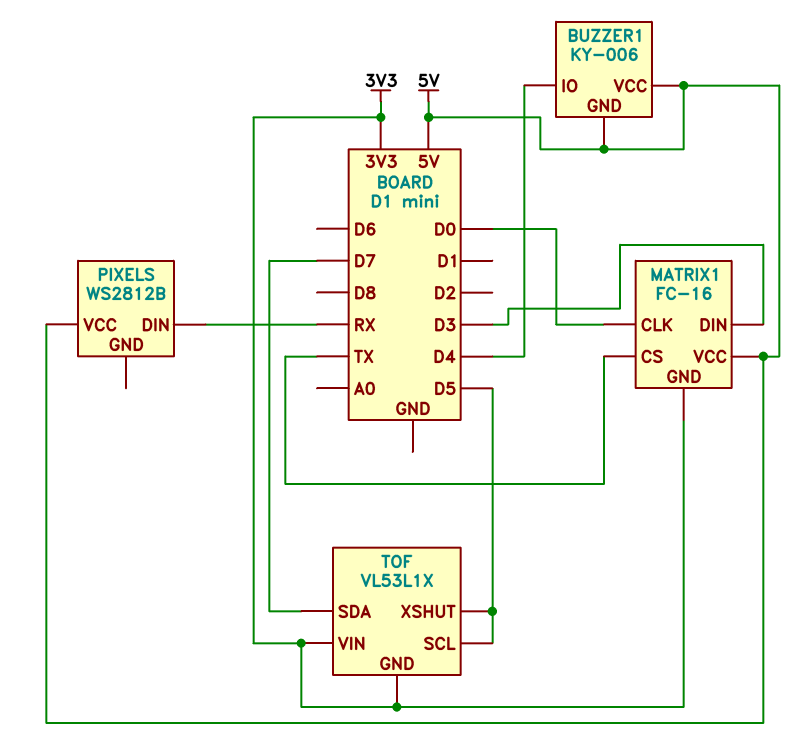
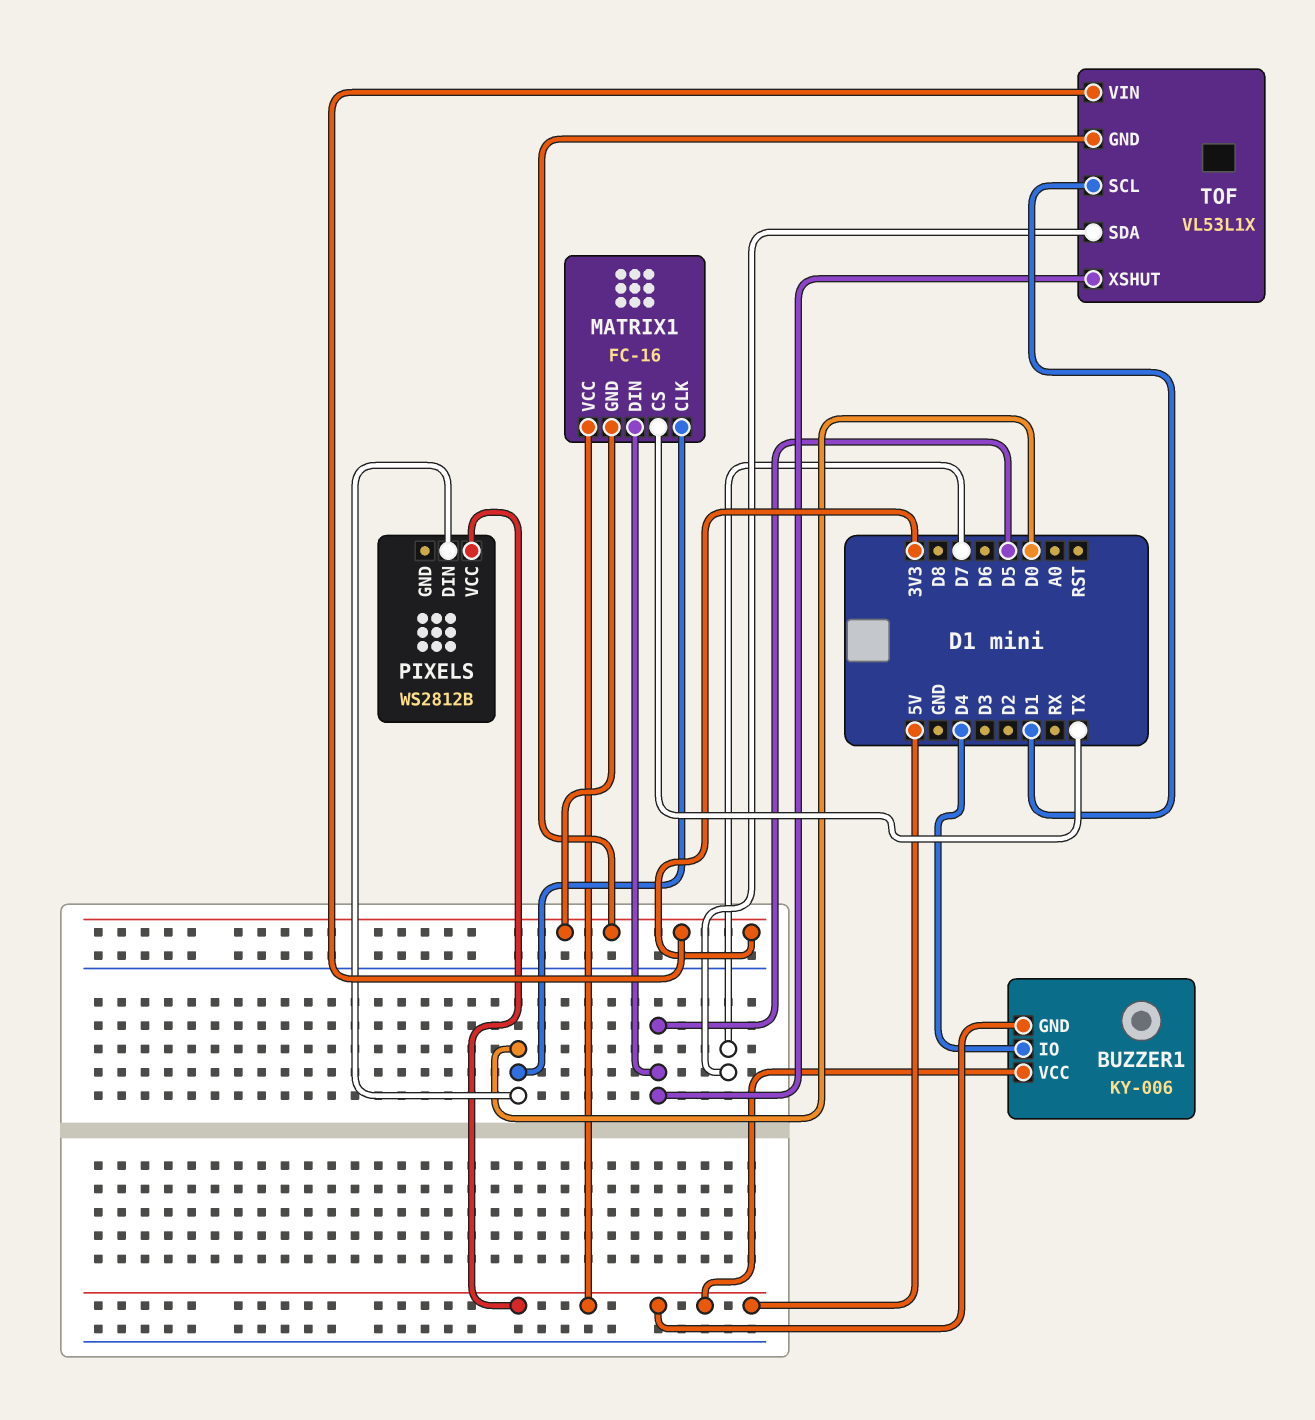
MATRIX1 pin DIN: D3 -> D5
PIXELS pin DIN: RX -> D0
TOF pin SCL: D5 -> D1

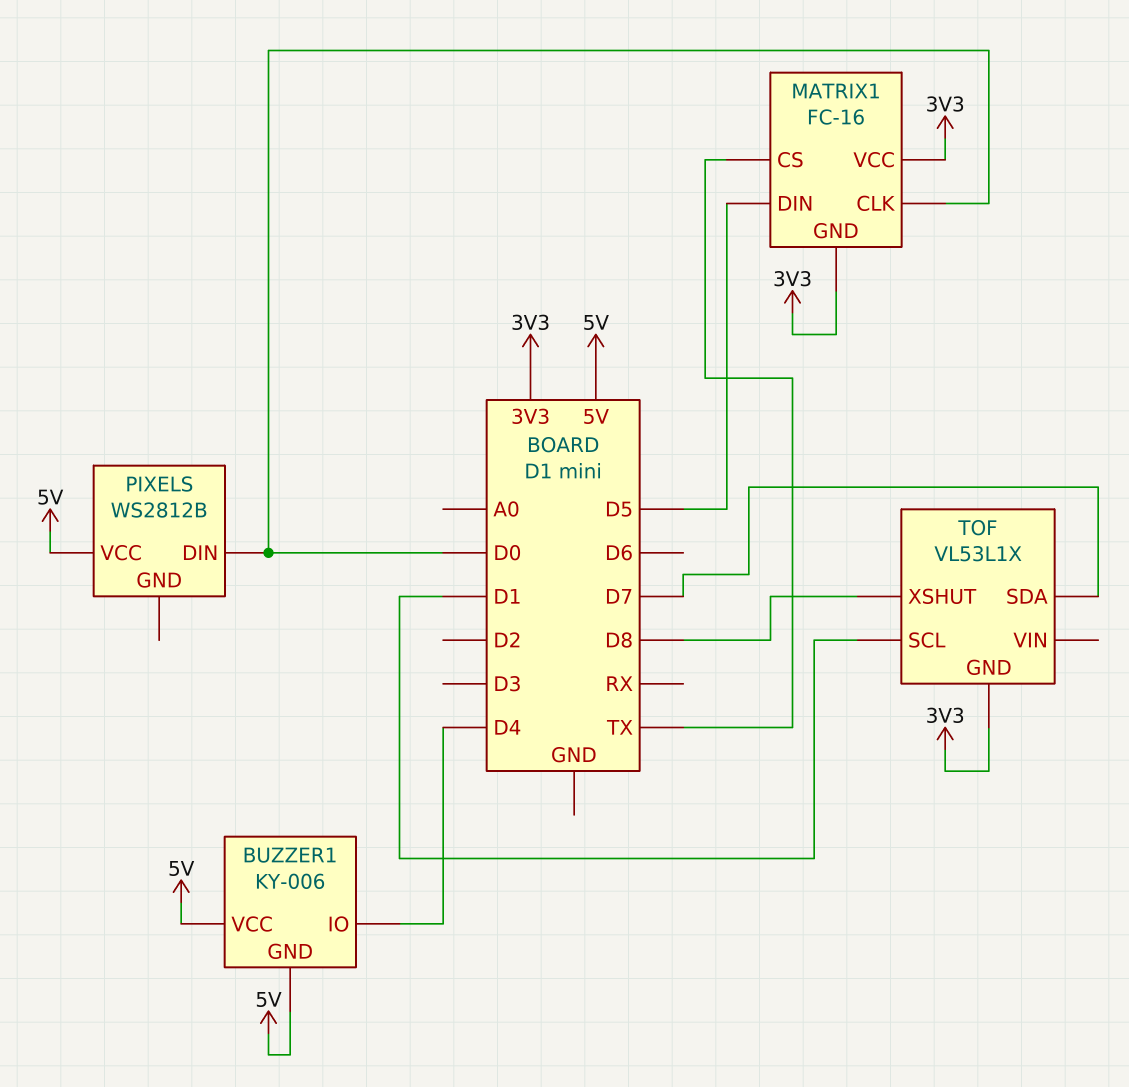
MATRIX1 pin VCC: 5V -> 3V3
TOF pin VIN: 3V3 -> none
TOF pin XSHUT: D5 -> D8

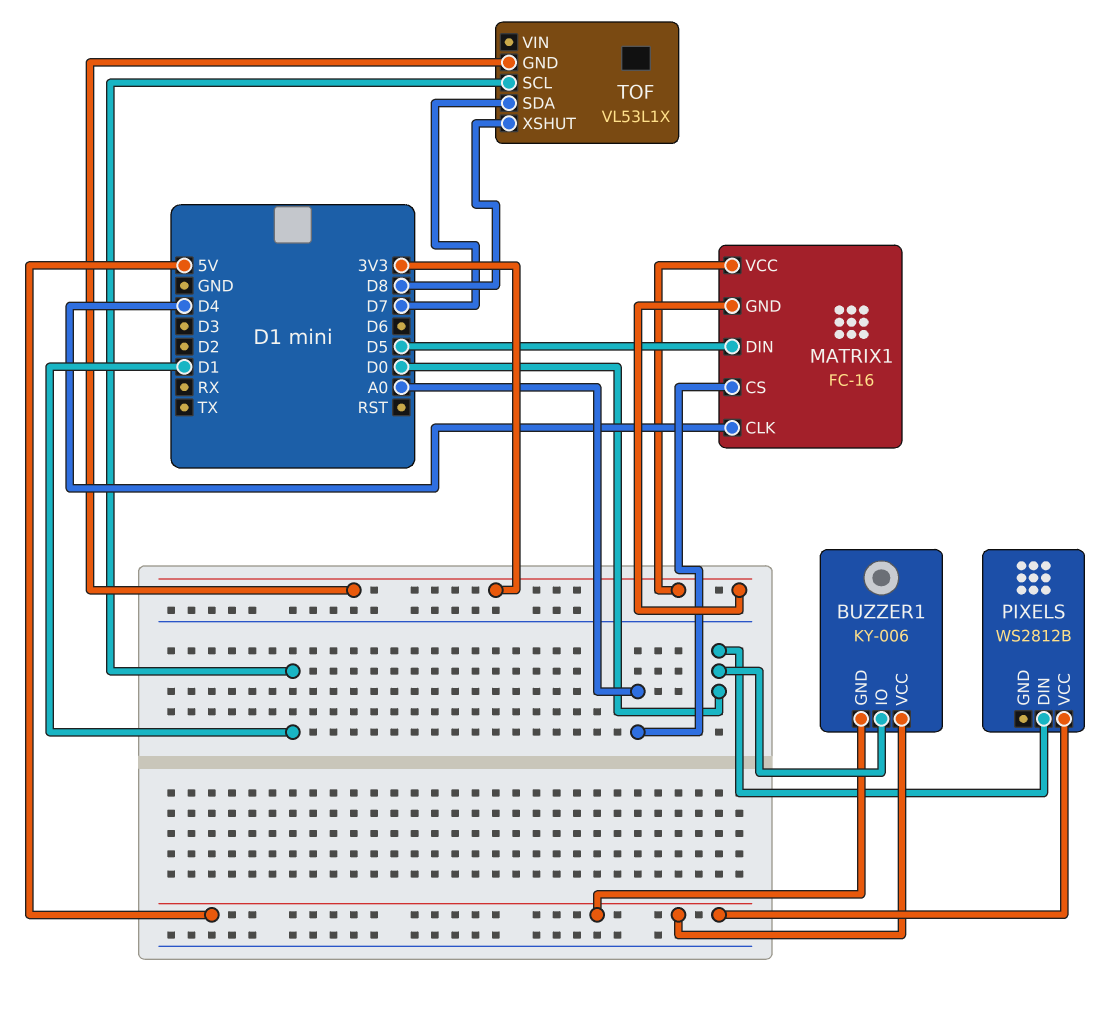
BUZZER1 pin IO: D4 -> D0
MATRIX1 pin CLK: D0 -> D4
MATRIX1 pin CS: TX -> A0

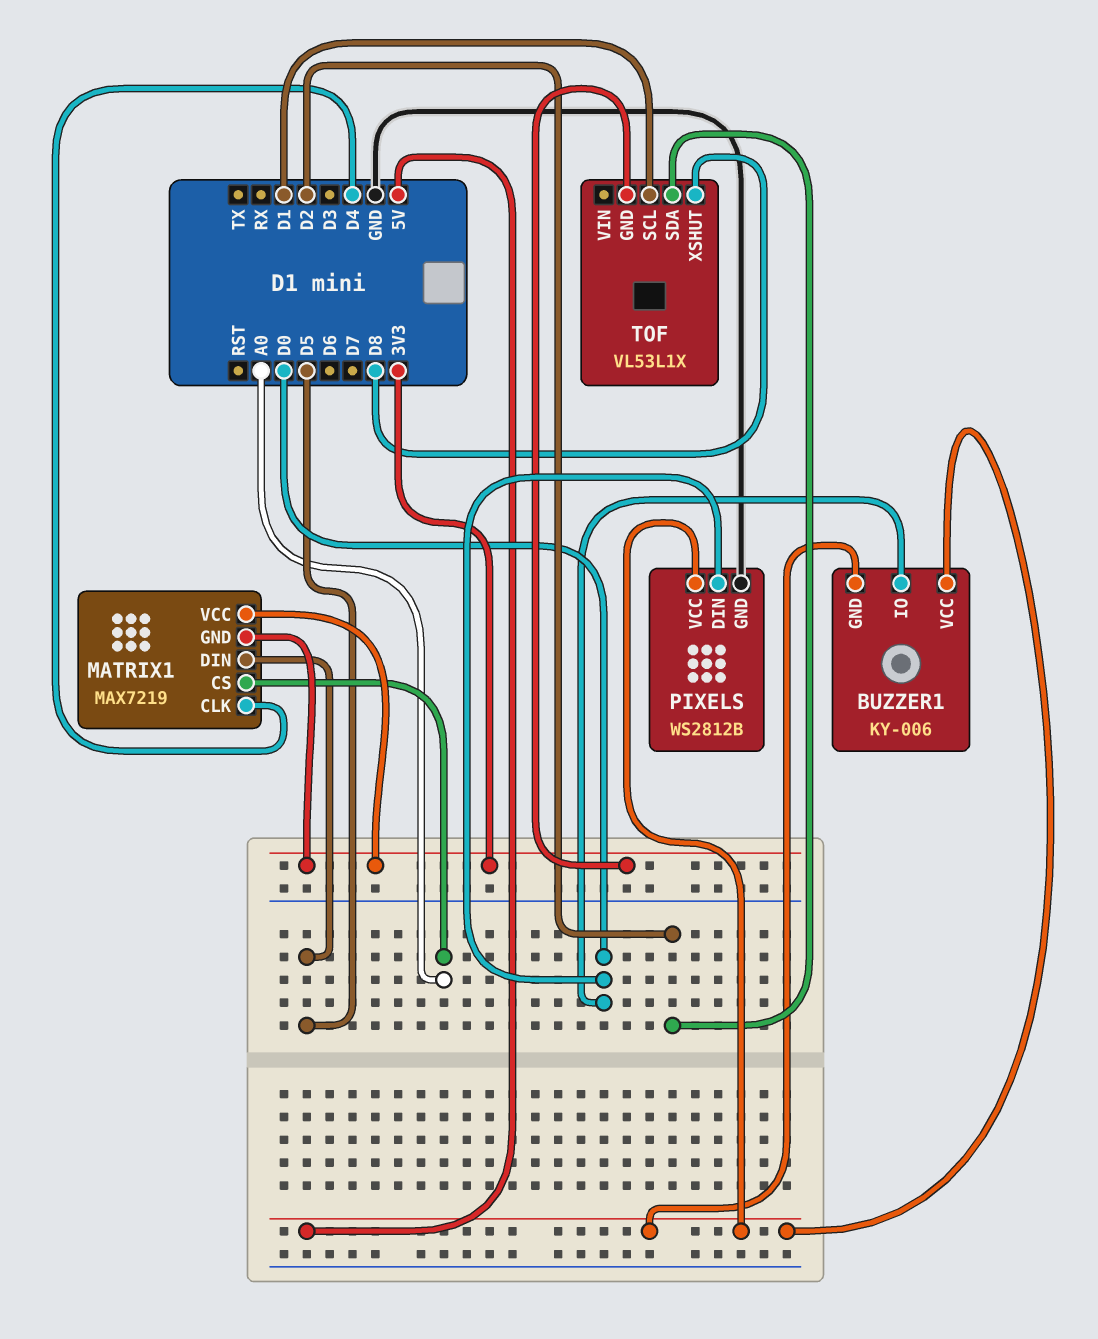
MATRIX1: FC-16 -> MAX7219
PIXELS pin GND: none -> GND
TOF pin SDA: D7 -> D2

